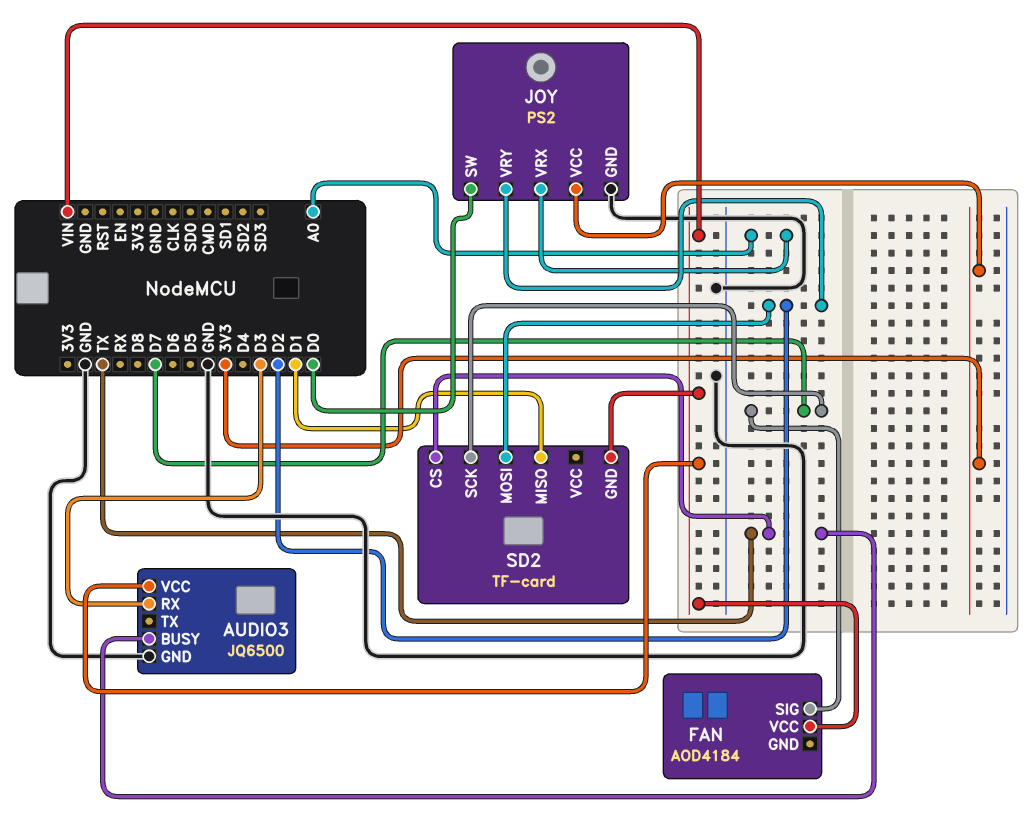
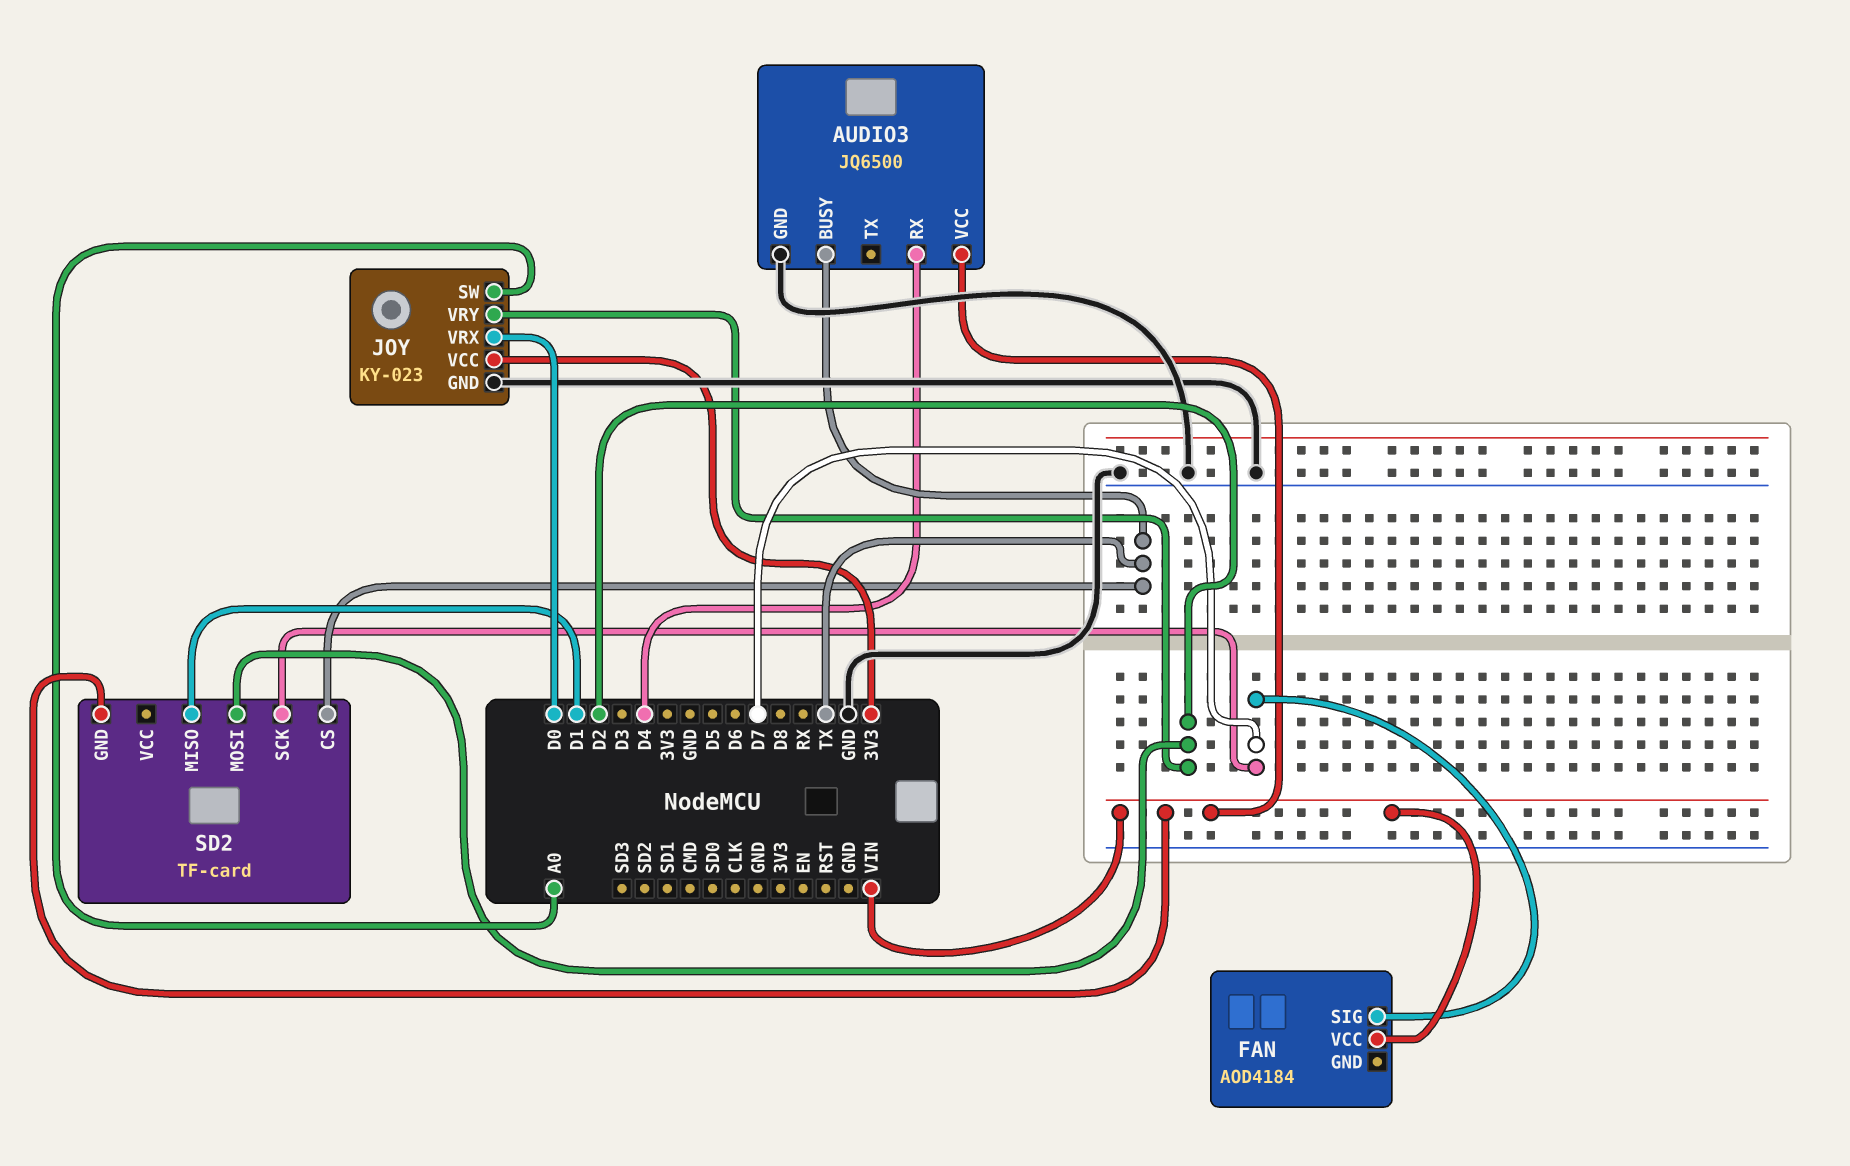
AUDIO3 pin RX: D3 -> D4
JOY: PS2 -> KY-023
JOY pin SW: D0 -> A0
JOY pin VRX: A0 -> D0

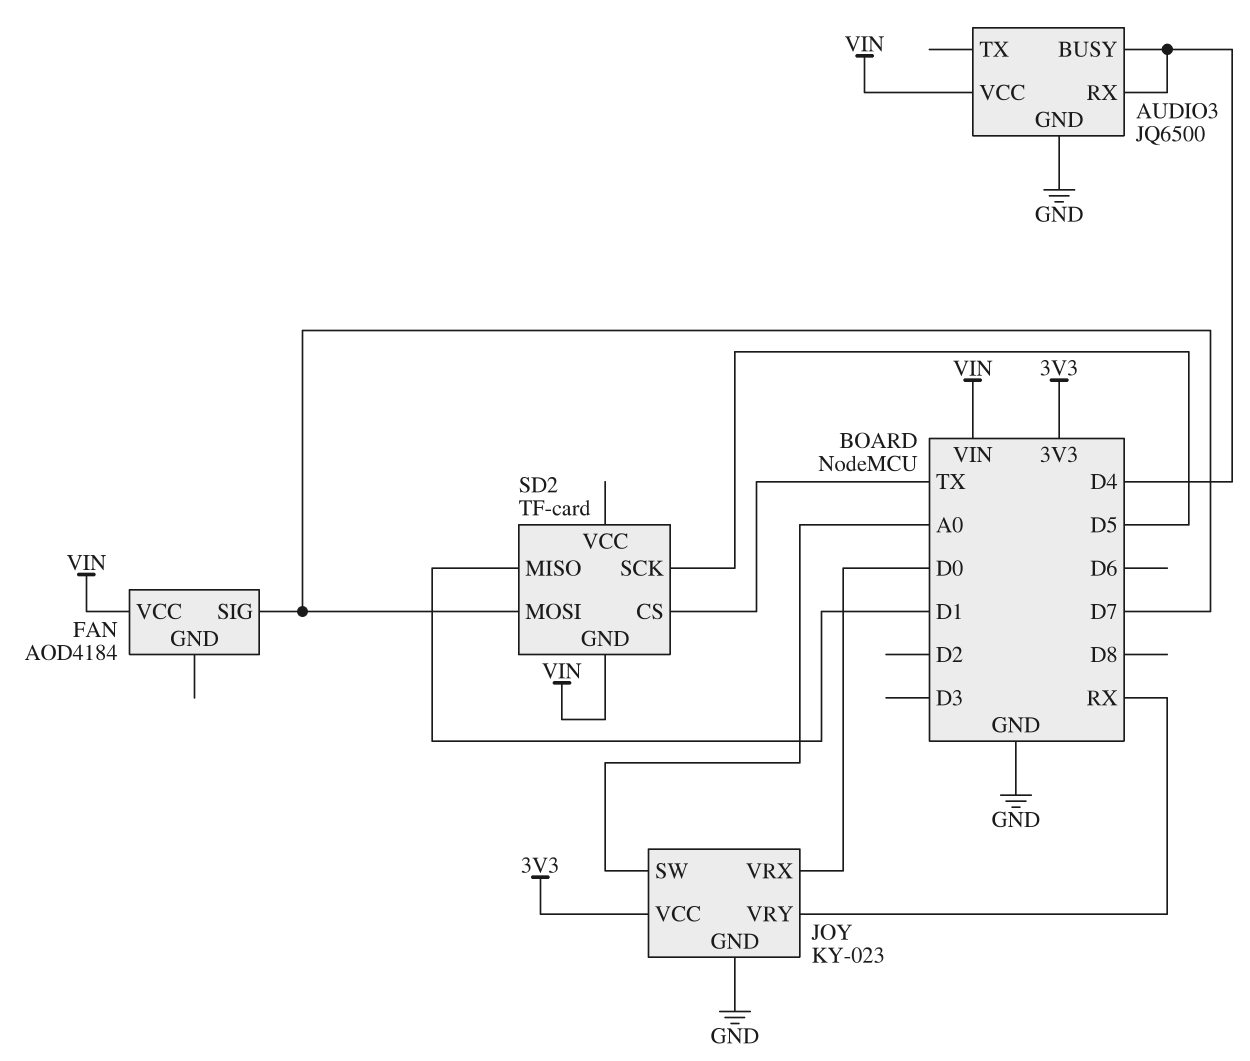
AUDIO3 pin BUSY: TX -> D4
JOY pin VRY: D2 -> RX
SD2 pin MOSI: D2 -> D7
SD2 pin SCK: D7 -> D5

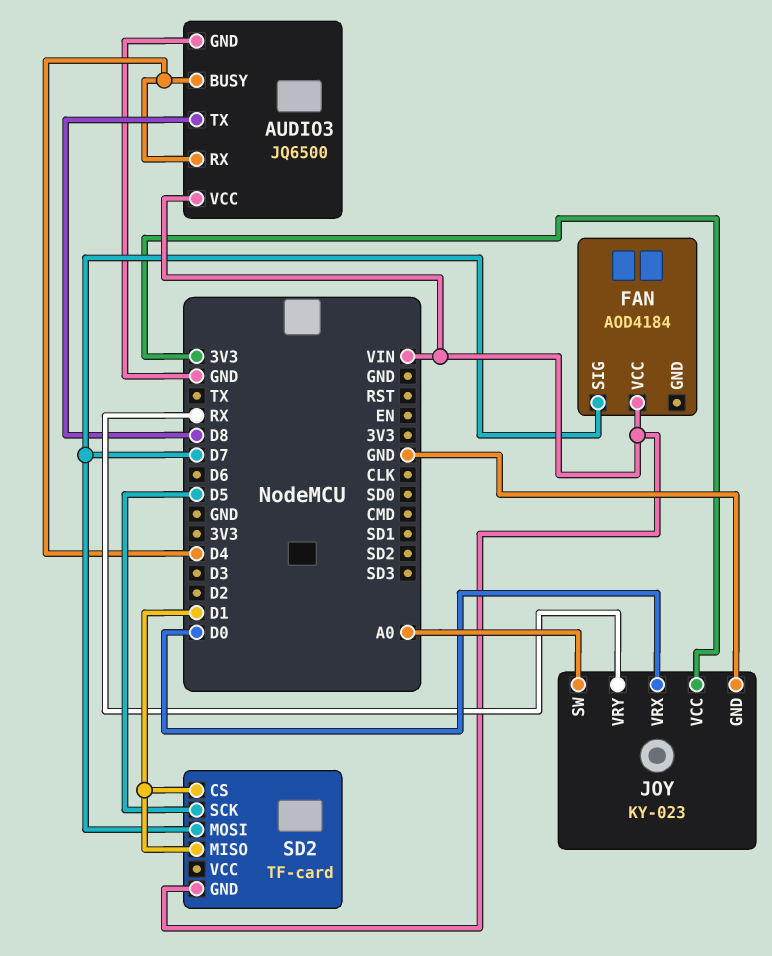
AUDIO3 pin TX: none -> D8
SD2 pin CS: TX -> D1

